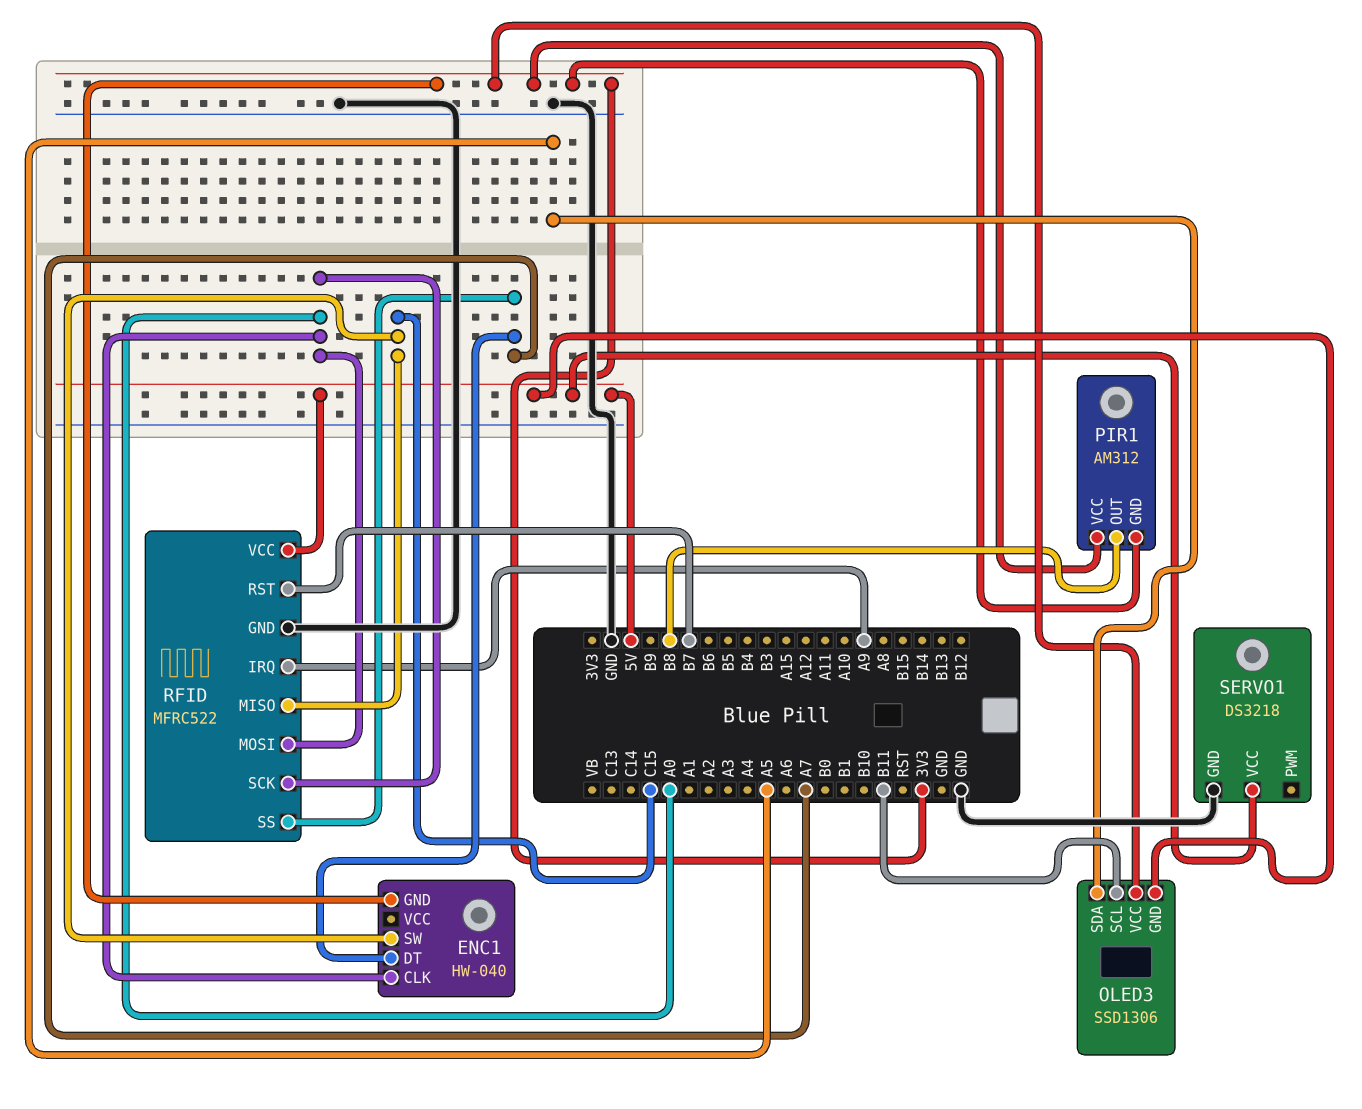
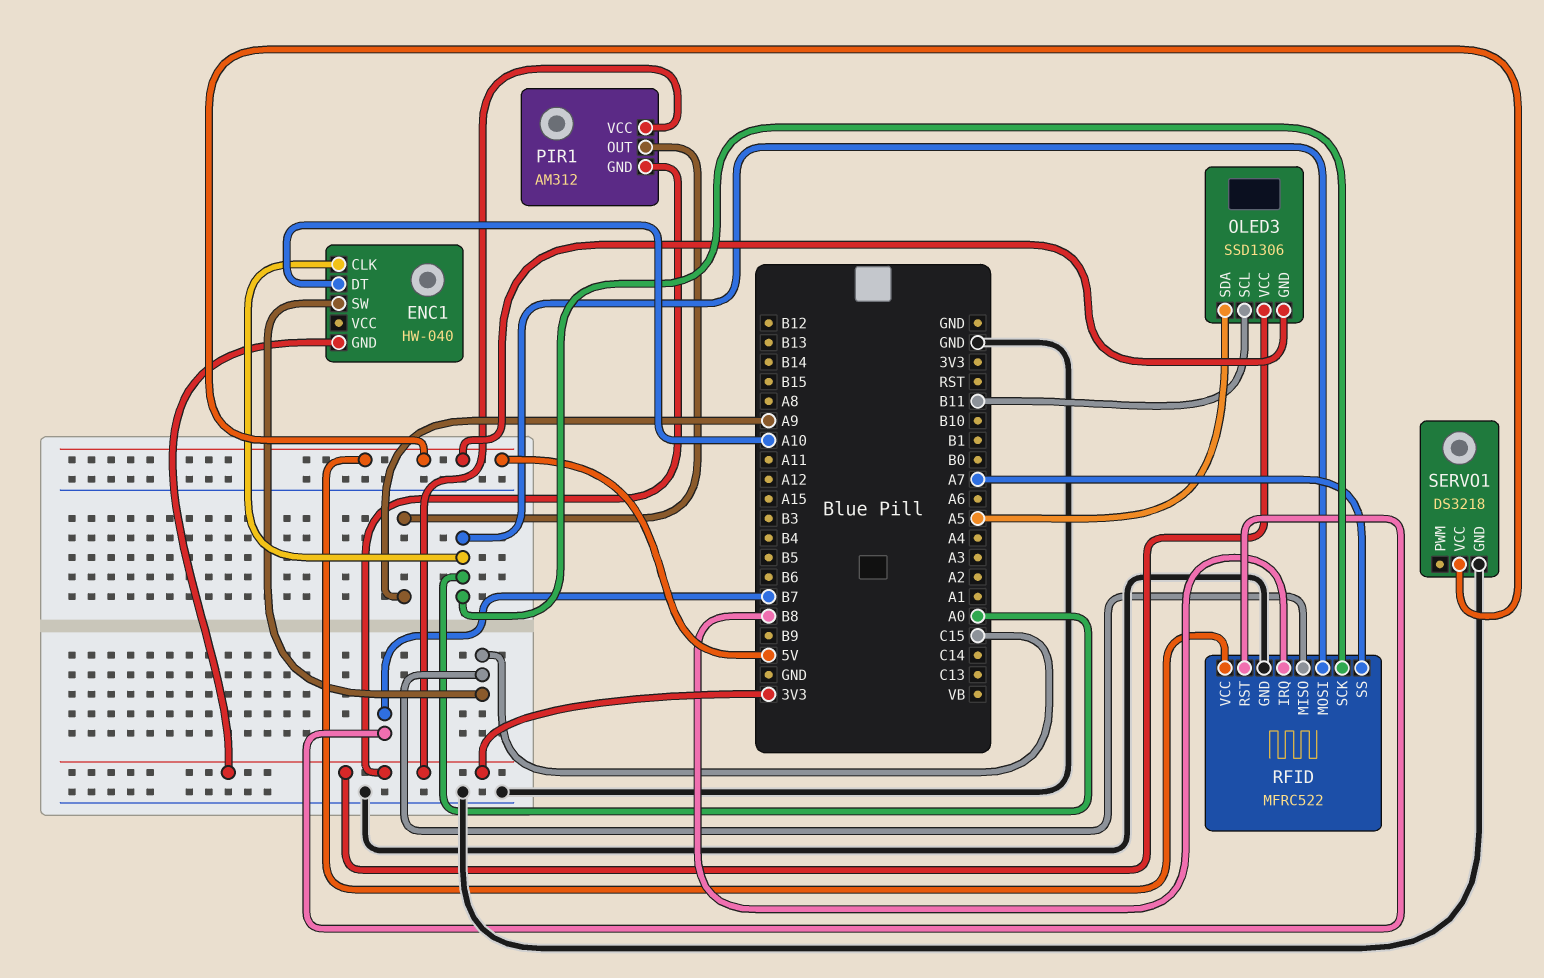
ENC1 pin DT: A7 -> A10
PIR1 pin OUT: B8 -> A9
RFID pin IRQ: A9 -> B8

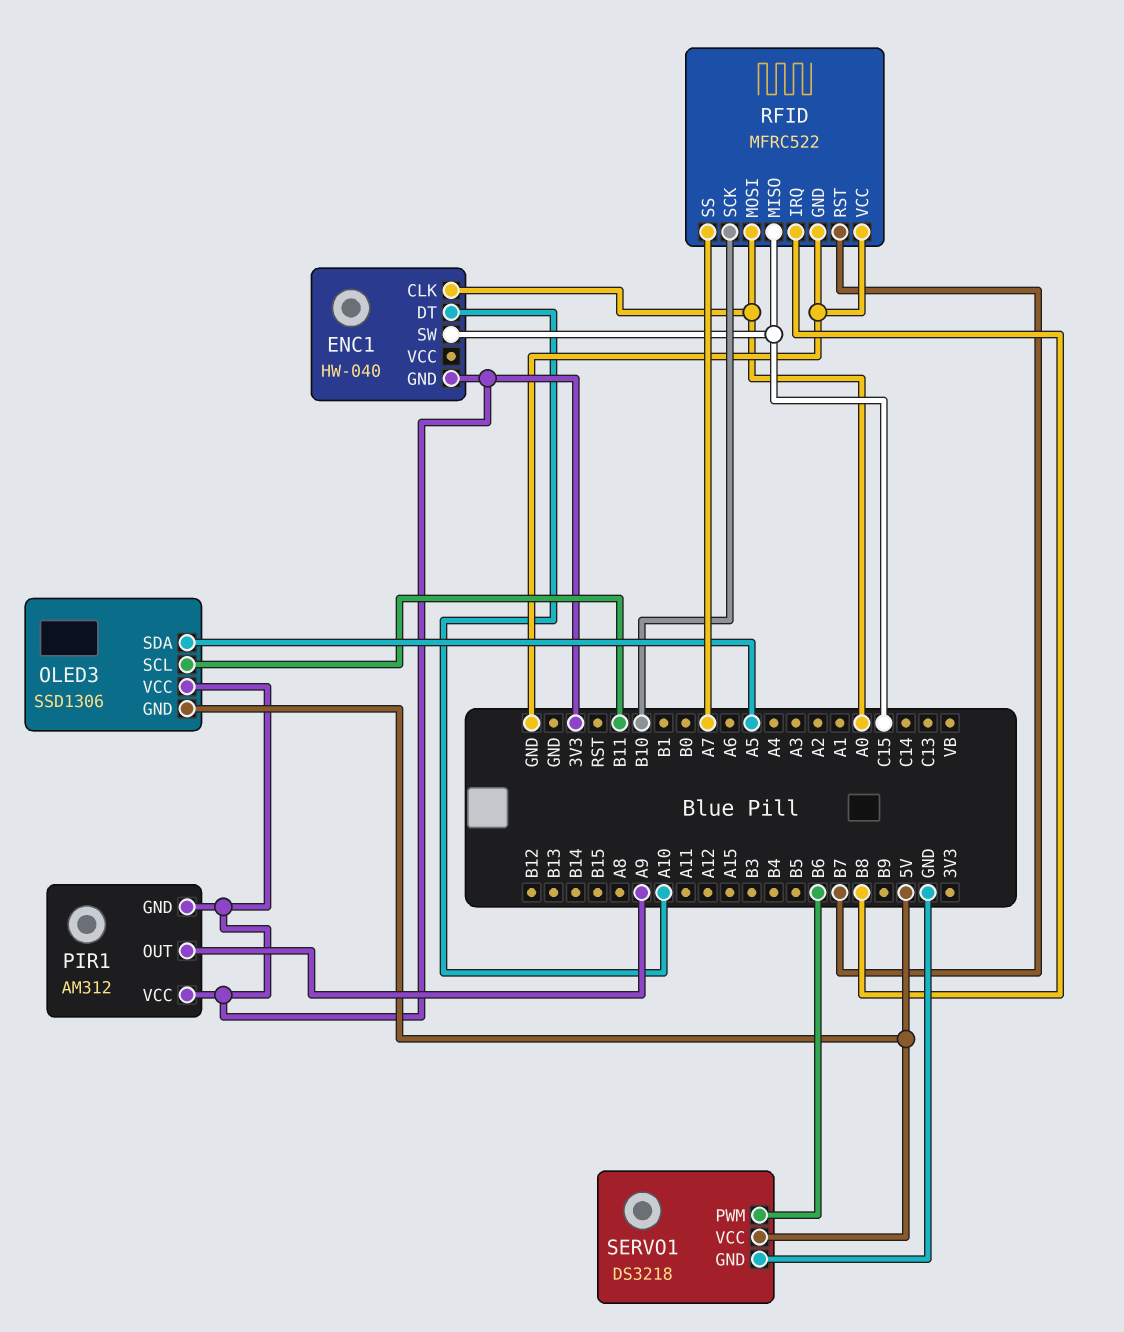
RFID pin SCK: A0 -> B10
RFID pin VCC: 5V -> GND
SERVO1 pin PWM: none -> B6

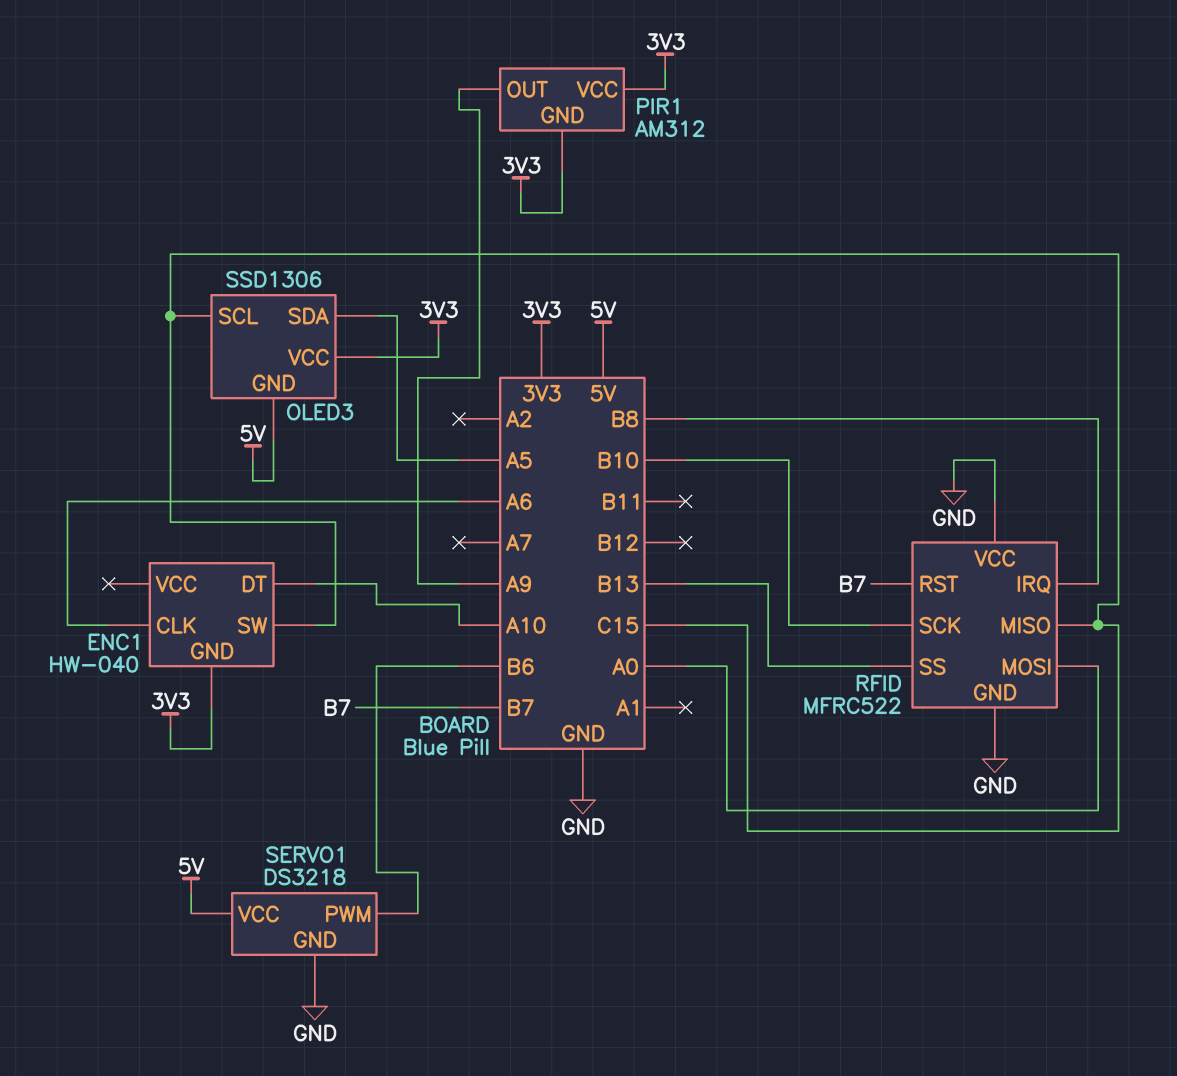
ENC1 pin CLK: A0 -> A6
OLED3 pin SCL: B11 -> C15
RFID pin SS: A7 -> B13

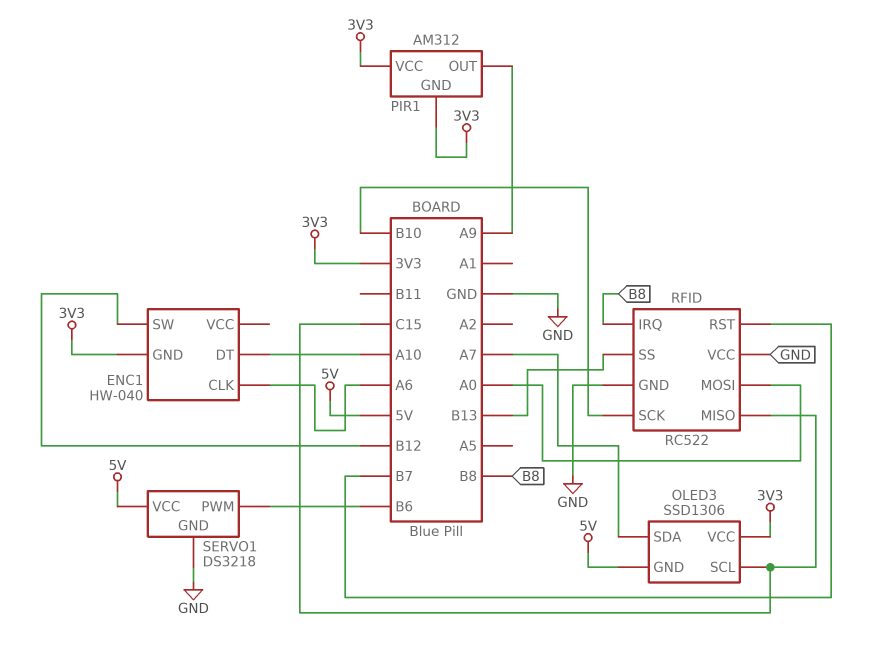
ENC1 pin SW: C15 -> B12
OLED3 pin SDA: A5 -> A7
RFID: MFRC522 -> RC522

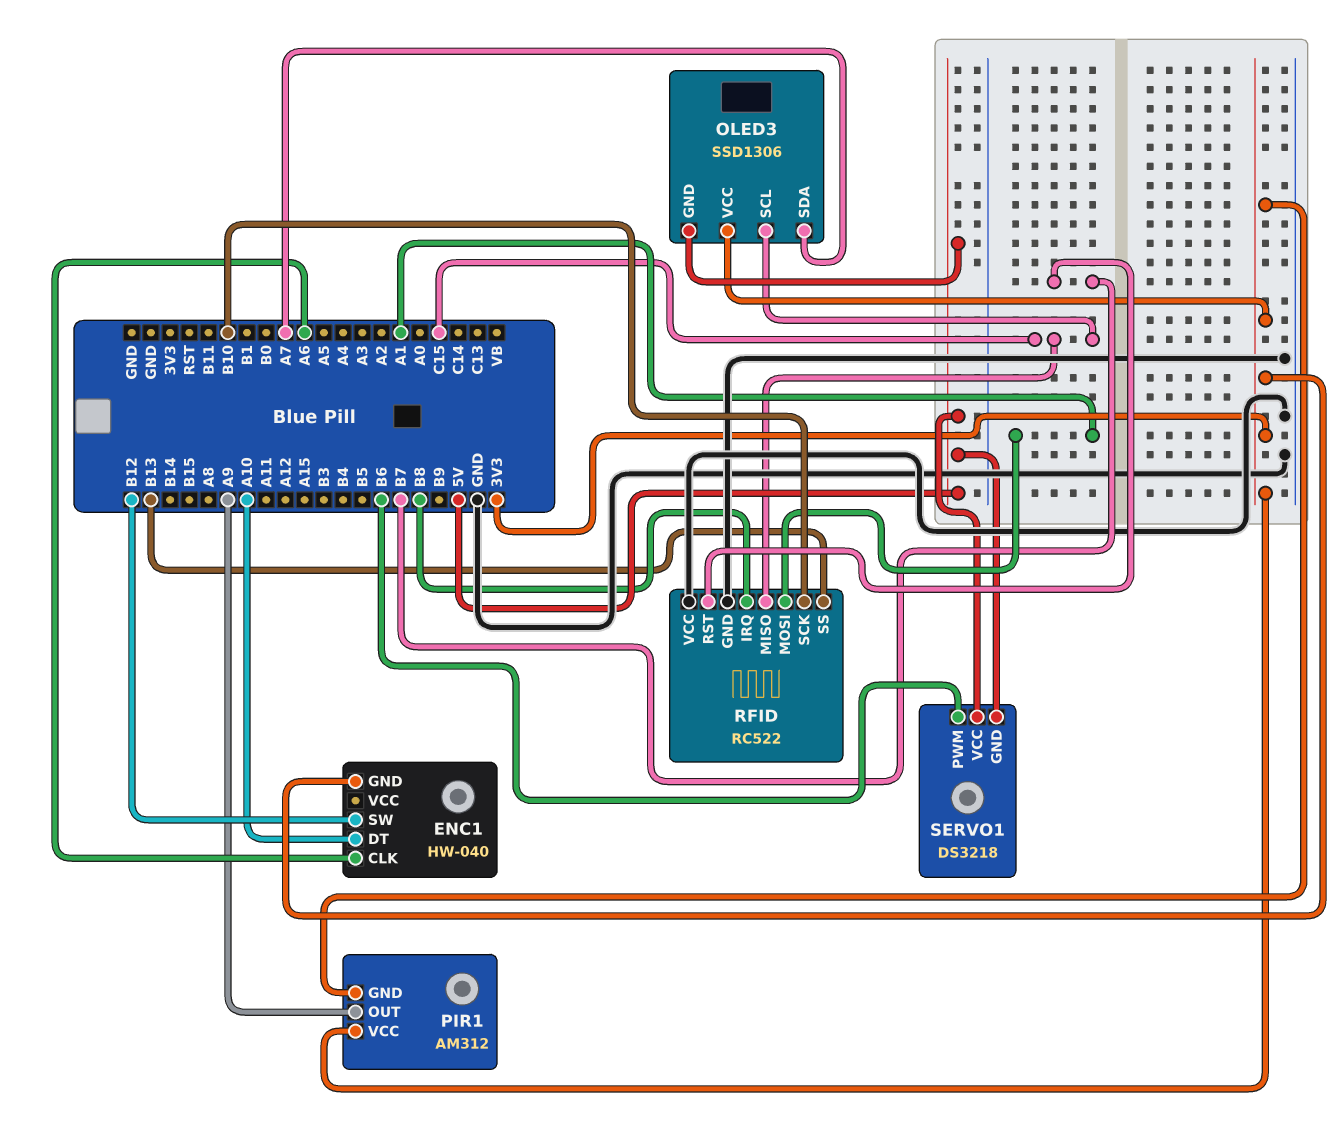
RFID pin MOSI: A0 -> A1
SERVO1 pin GND: GND -> 5V

